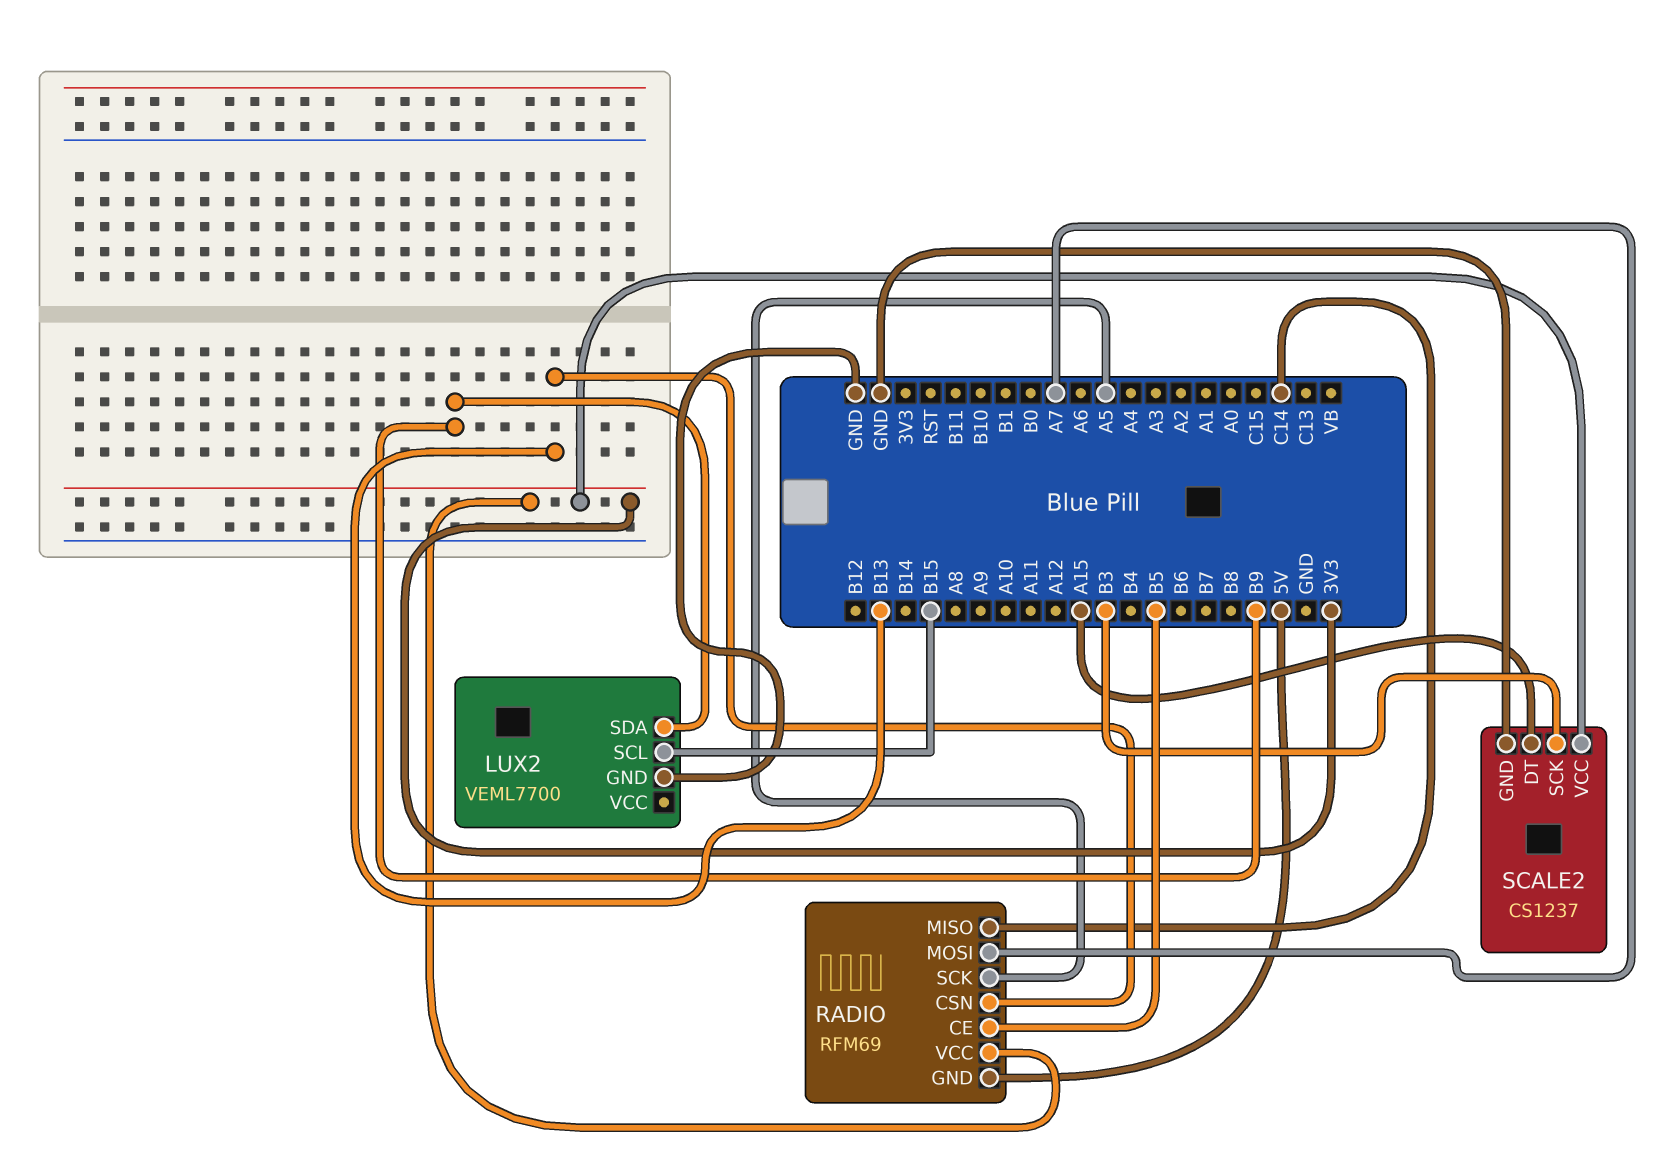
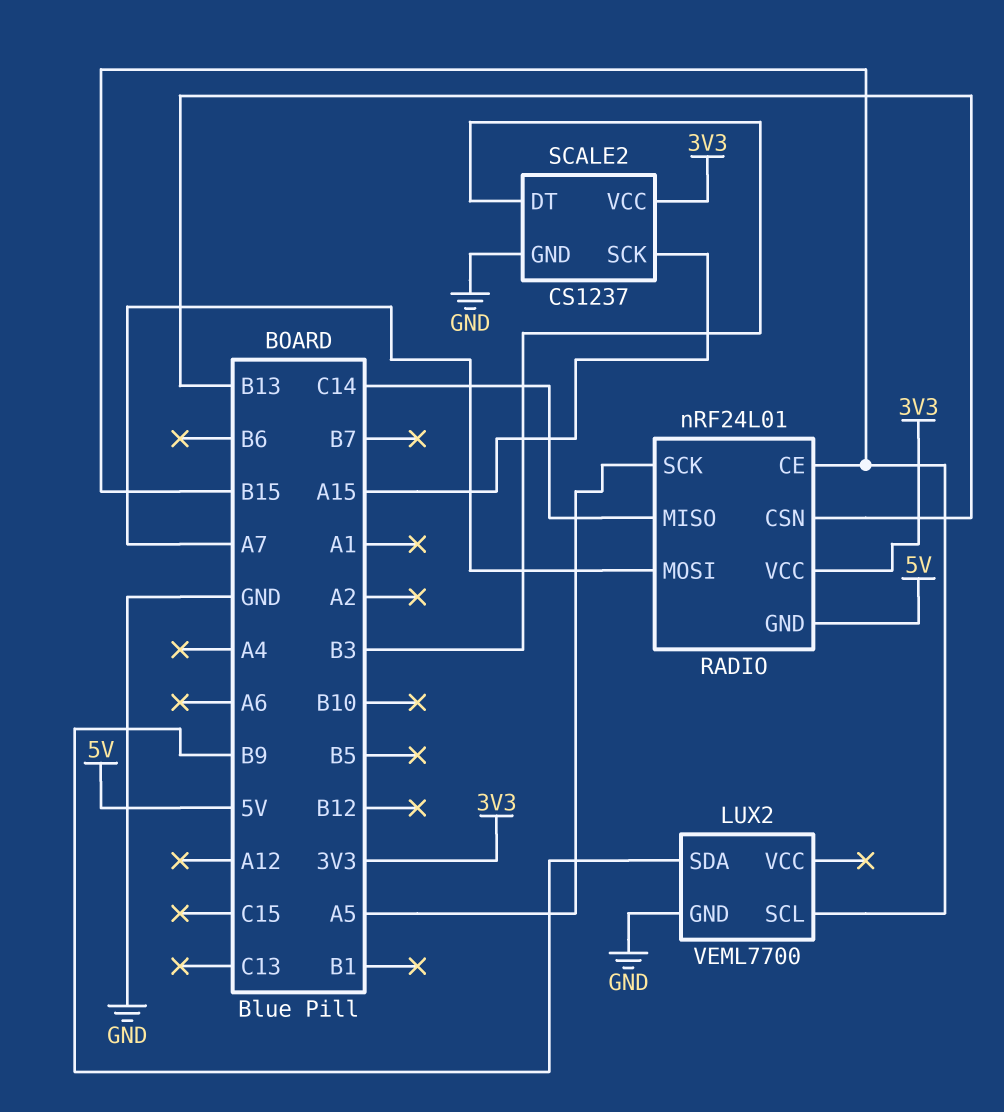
RADIO: RFM69 -> nRF24L01
RADIO pin CE: B5 -> B15
SCALE2 pin DT: A15 -> B3
SCALE2 pin SCK: B3 -> A15

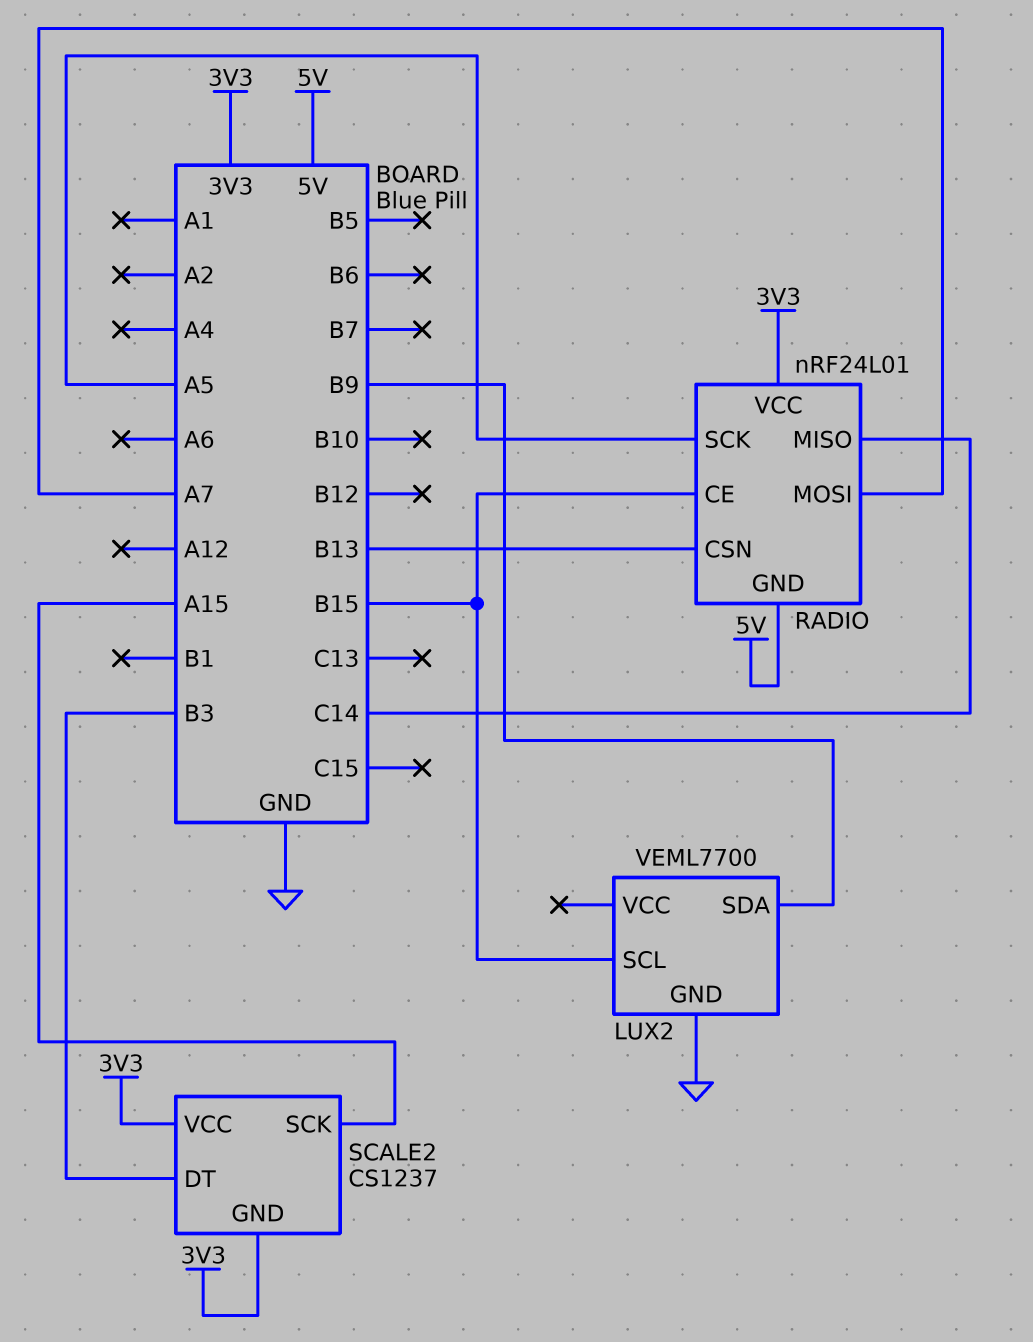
SCALE2 pin GND: GND -> 3V3

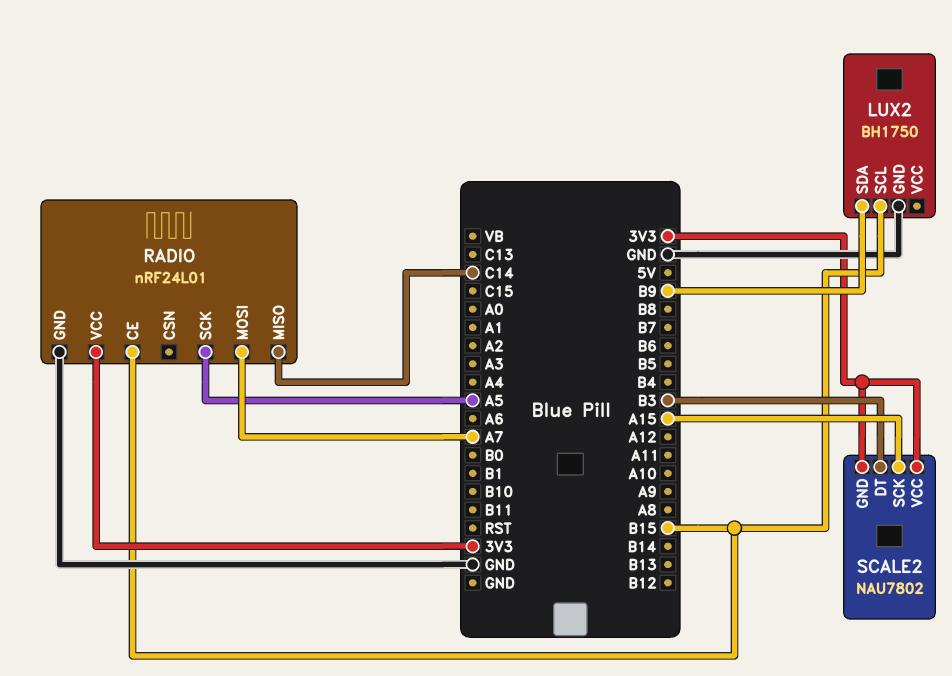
LUX2: VEML7700 -> BH1750
RADIO pin CSN: B13 -> none
RADIO pin GND: 5V -> GND
SCALE2: CS1237 -> NAU7802

